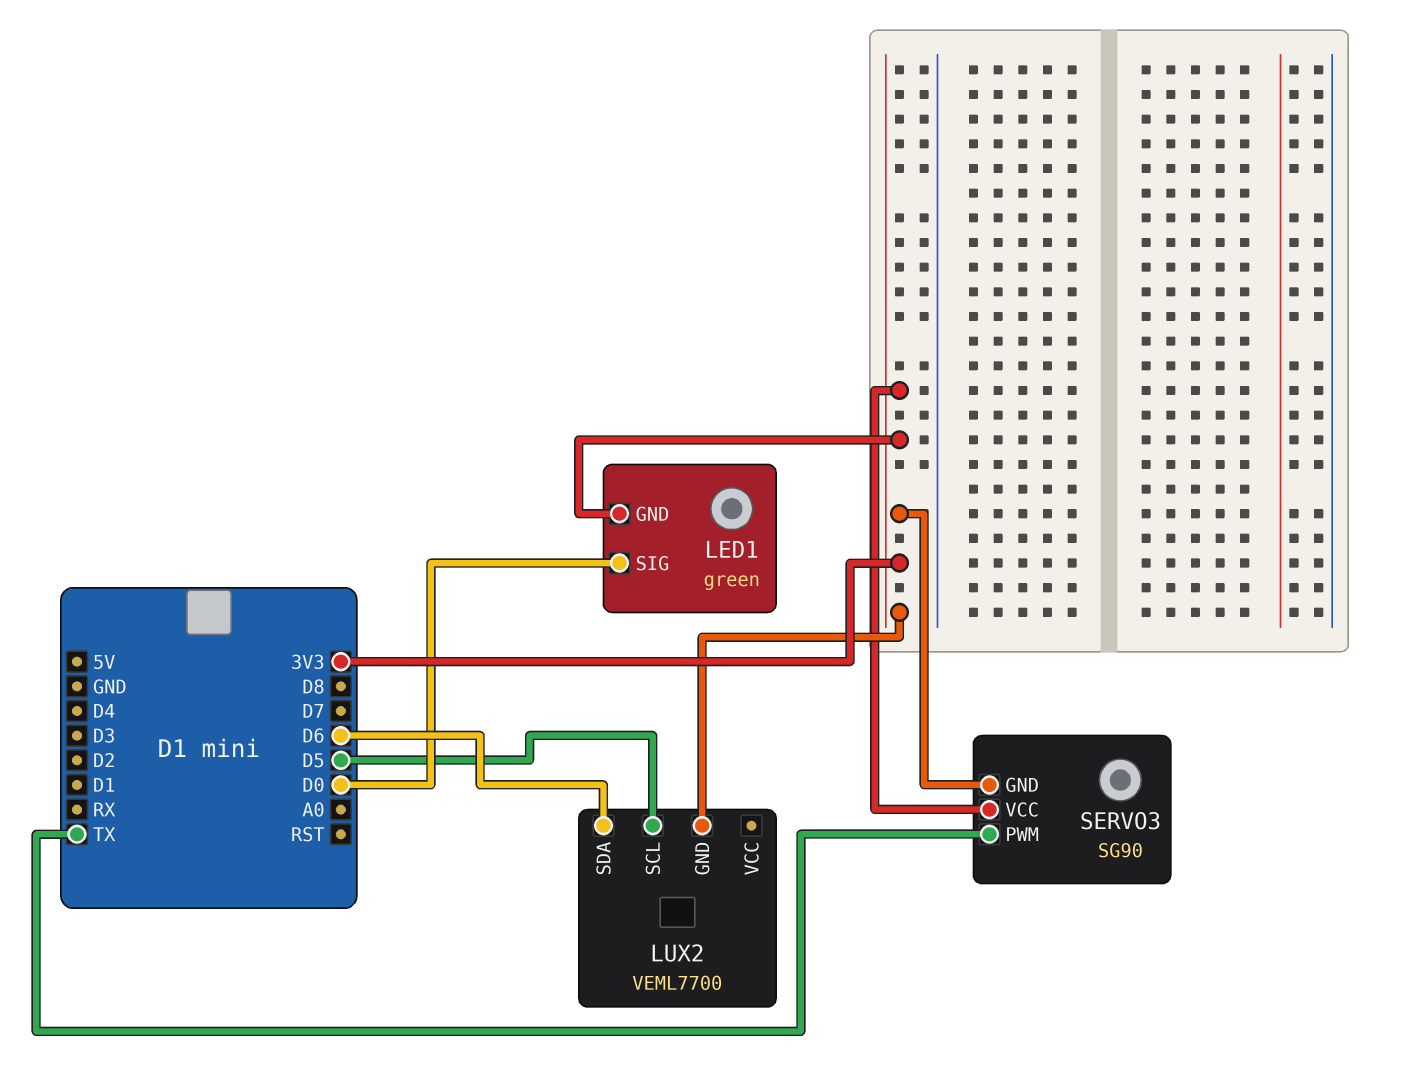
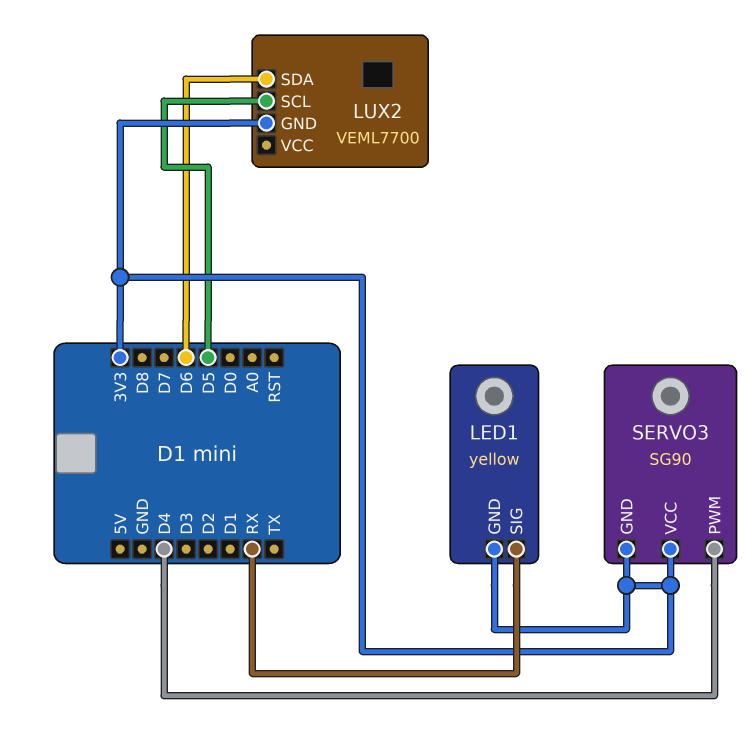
LED1: green -> yellow
LED1 pin SIG: D0 -> RX
SERVO3 pin PWM: TX -> D4

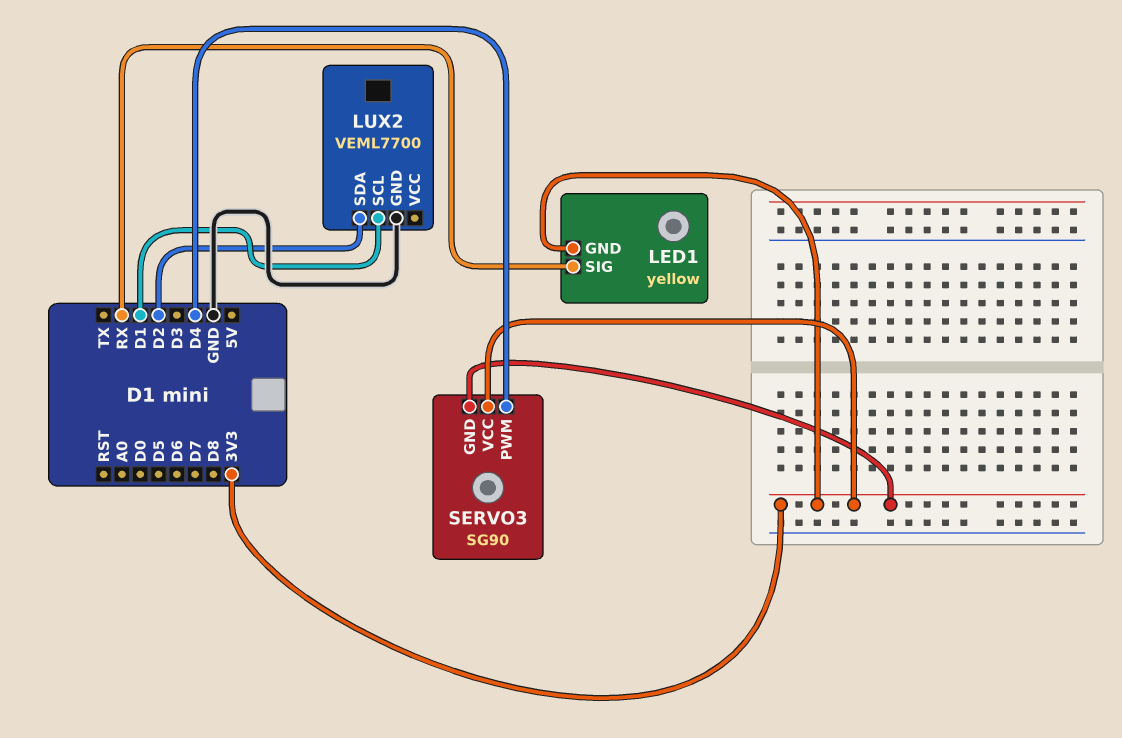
LUX2 pin GND: 3V3 -> GND
LUX2 pin SCL: D5 -> D1
LUX2 pin SDA: D6 -> D2

